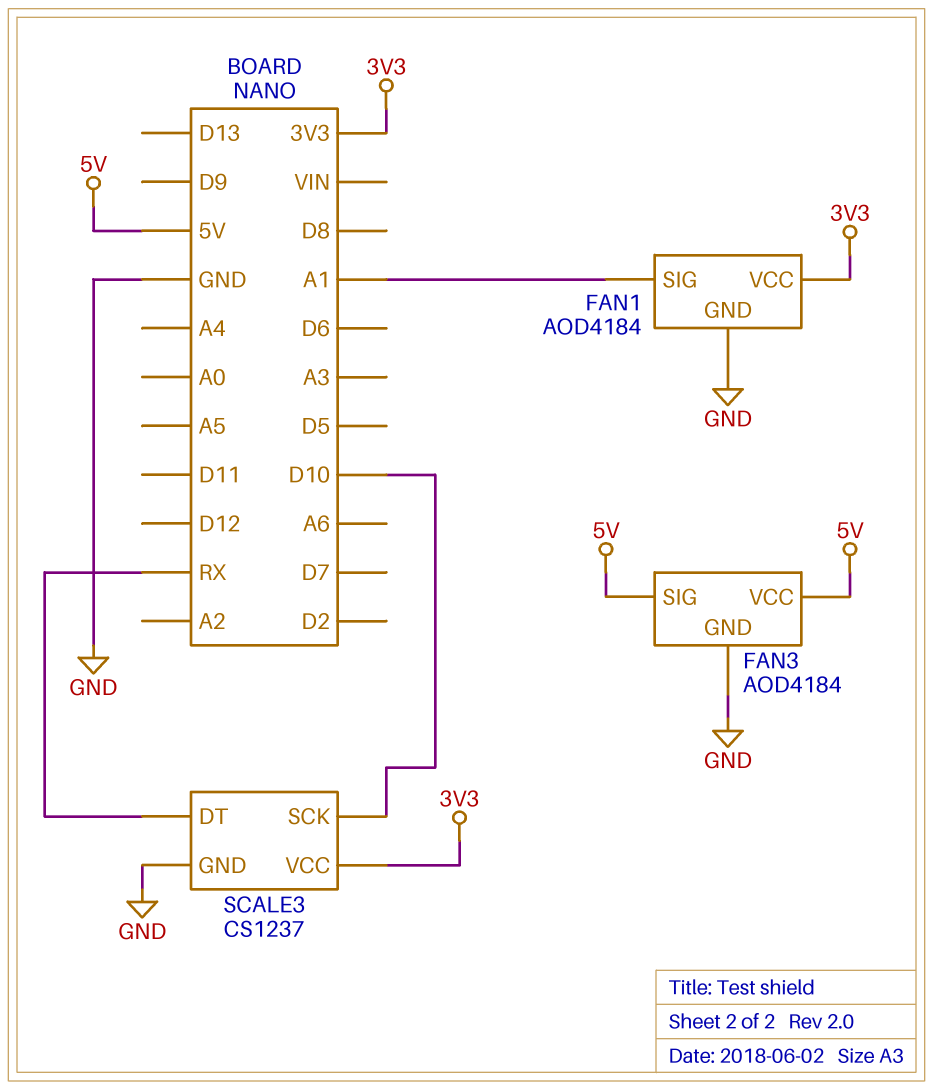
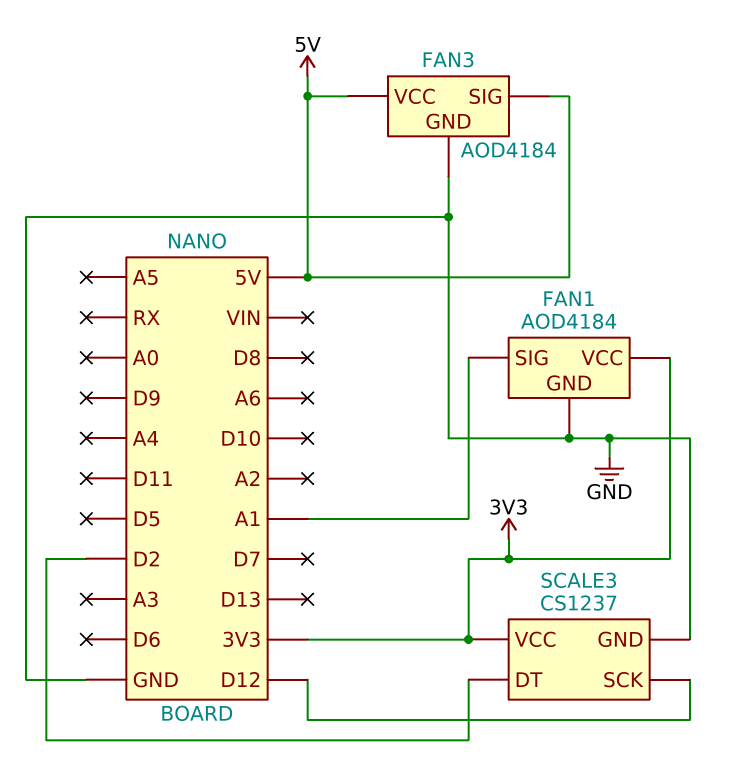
SCALE3 pin DT: RX -> D2
SCALE3 pin SCK: D10 -> D12

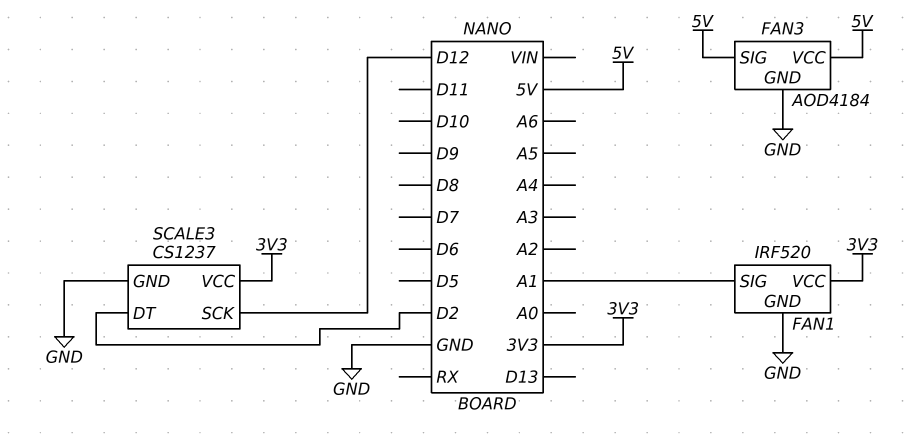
FAN1: AOD4184 -> IRF520

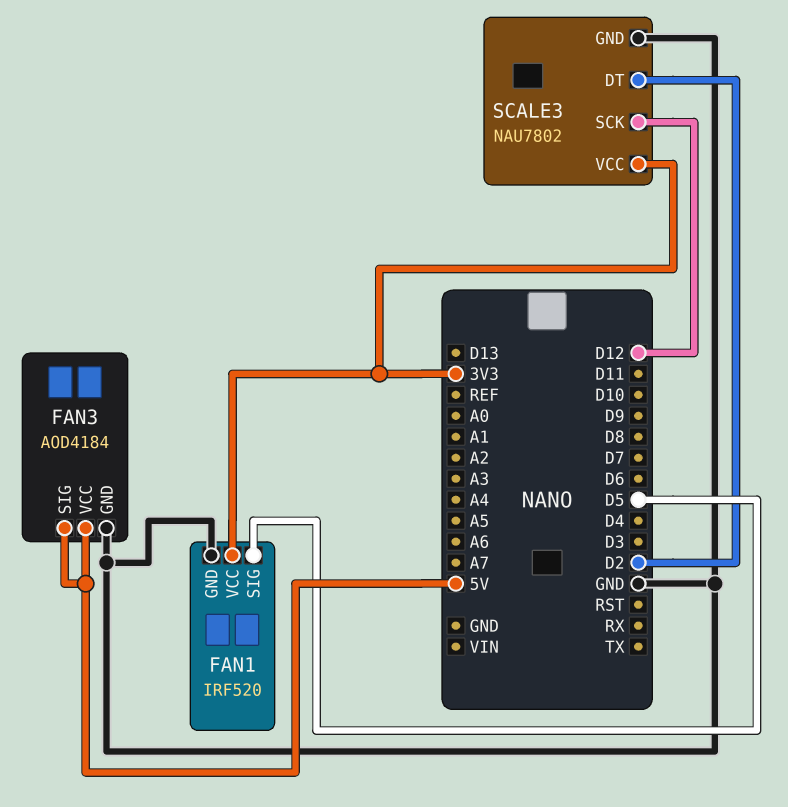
FAN1 pin SIG: A1 -> D5
SCALE3: CS1237 -> NAU7802

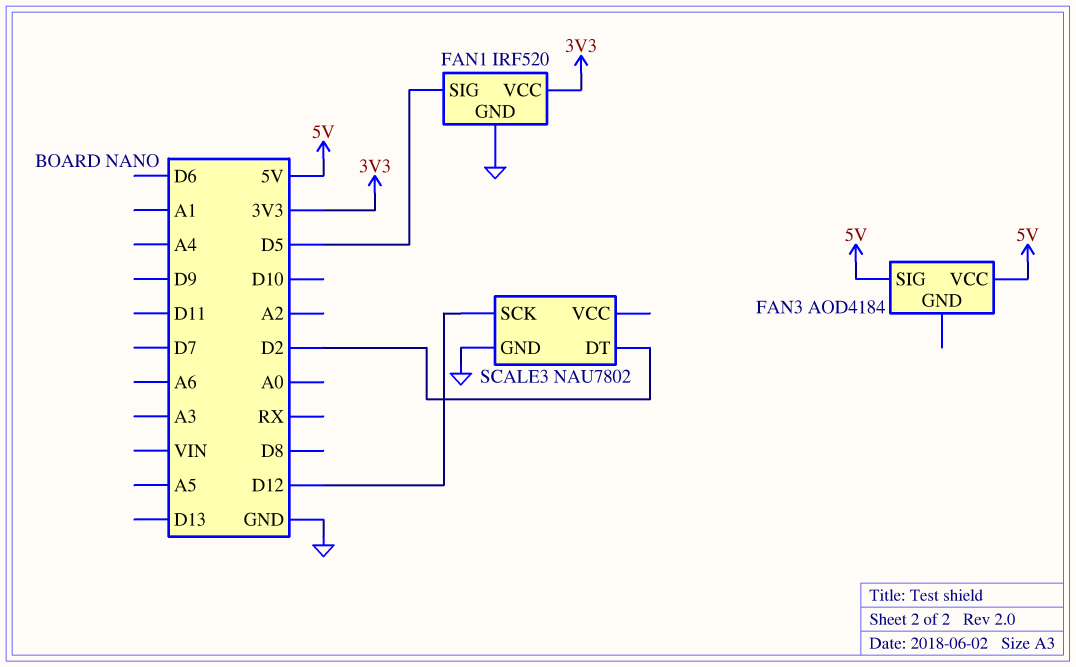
FAN3 pin GND: GND -> none
SCALE3 pin VCC: 3V3 -> none

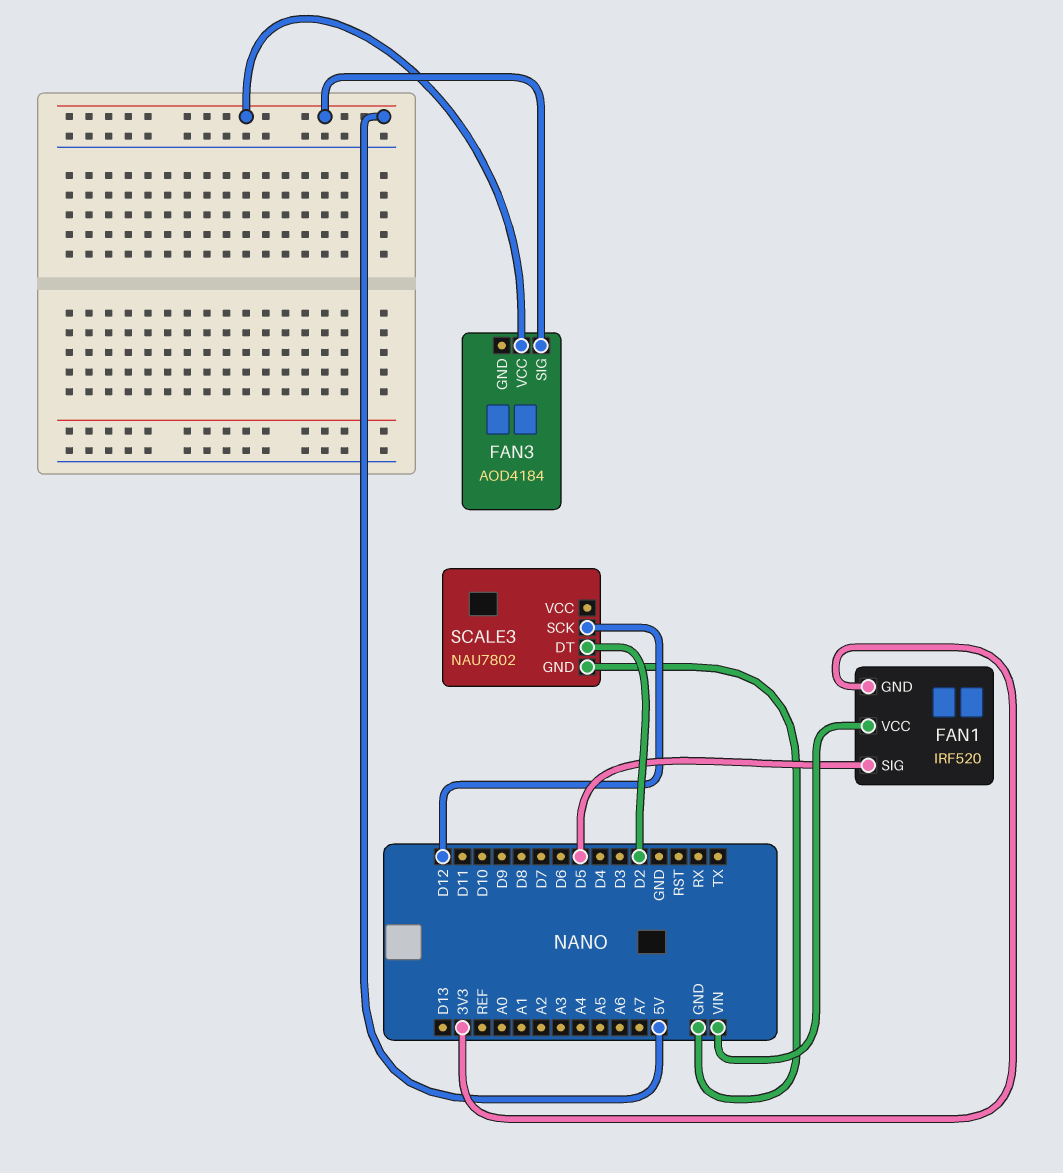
FAN1 pin GND: GND -> 3V3
FAN1 pin VCC: 3V3 -> VIN

